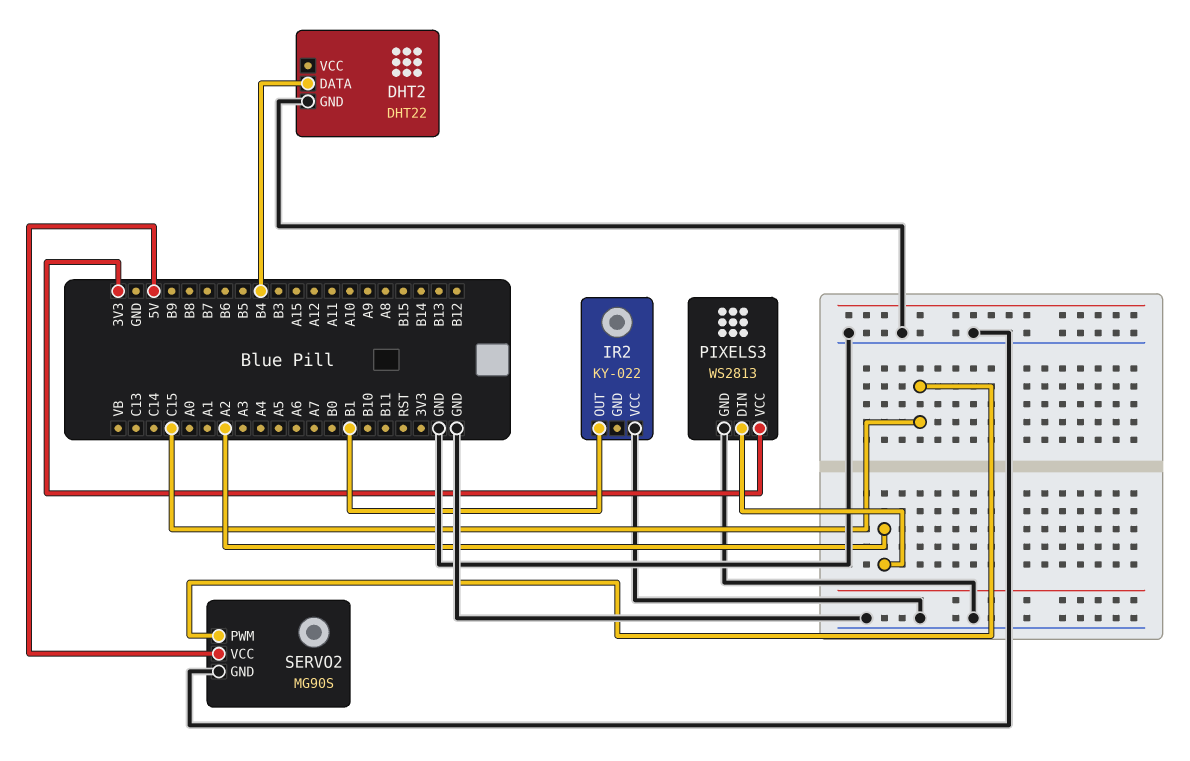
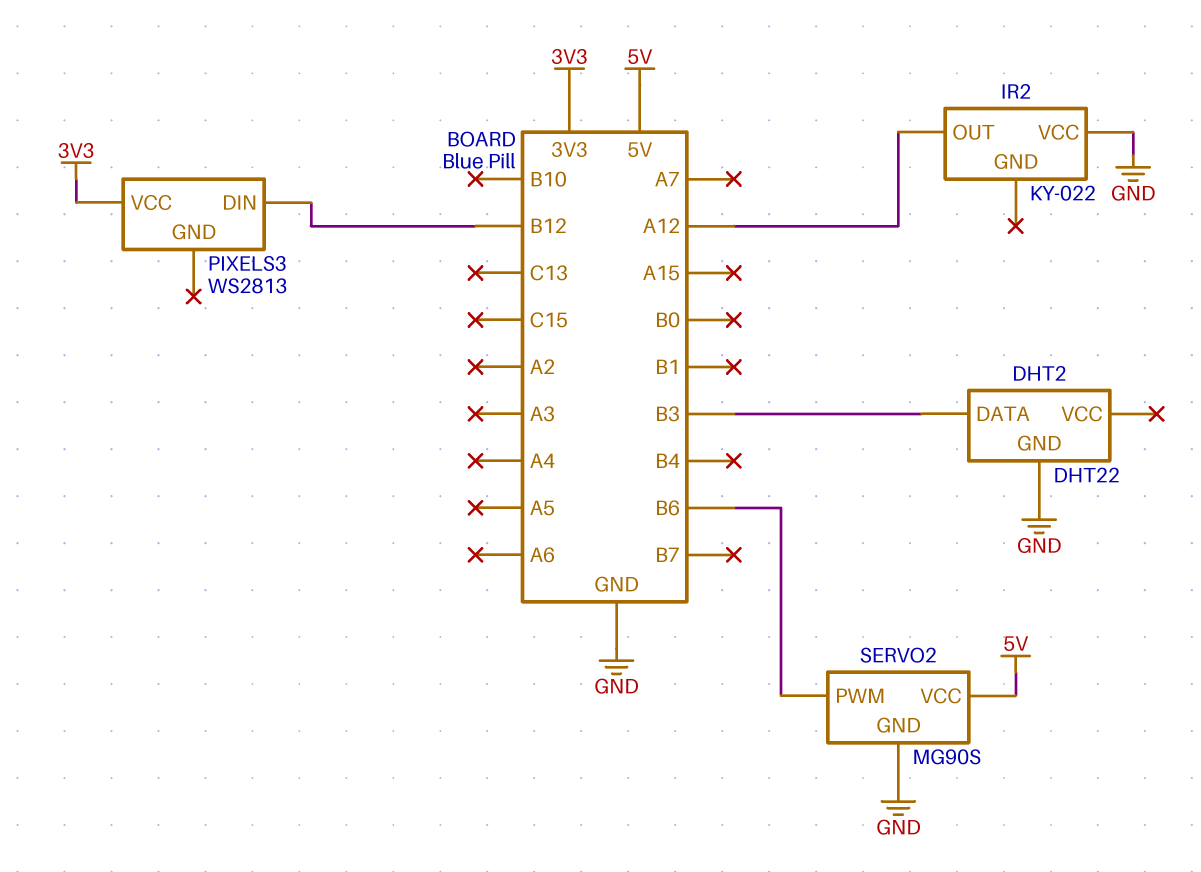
DHT2 pin DATA: B4 -> B3
IR2 pin OUT: B1 -> A12
PIXELS3 pin DIN: A2 -> B12
PIXELS3 pin GND: GND -> none
SERVO2 pin PWM: C15 -> B6

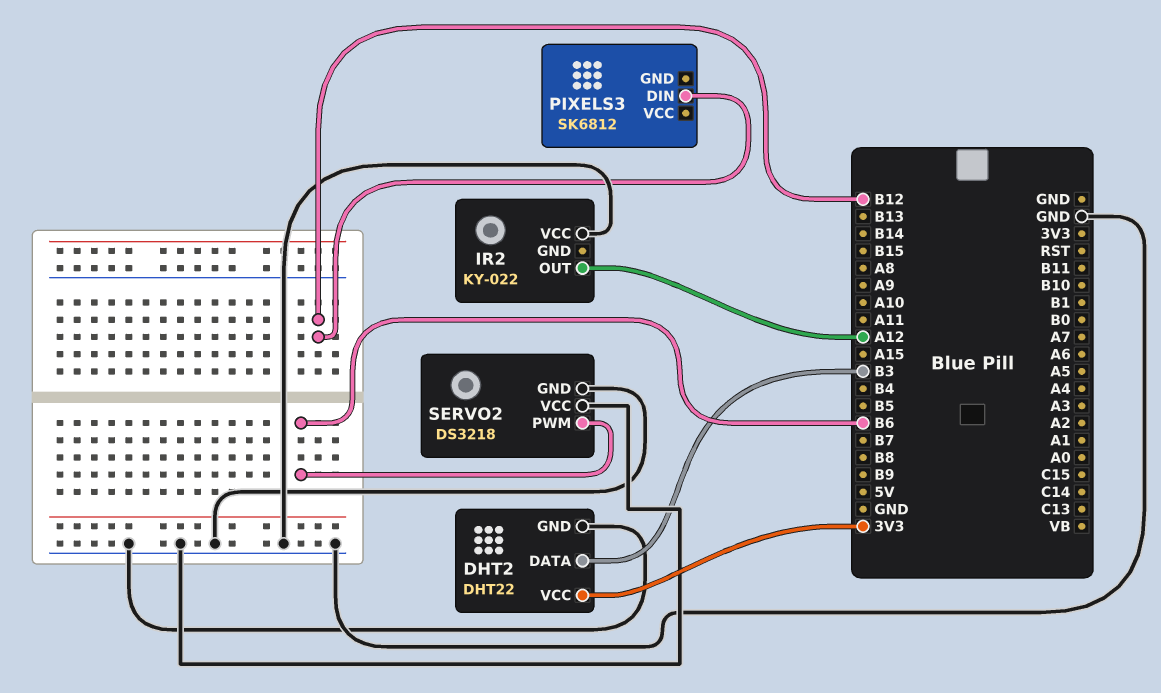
DHT2 pin VCC: none -> 3V3
PIXELS3: WS2813 -> SK6812
PIXELS3 pin VCC: 3V3 -> none
SERVO2: MG90S -> DS3218
SERVO2 pin VCC: 5V -> GND

